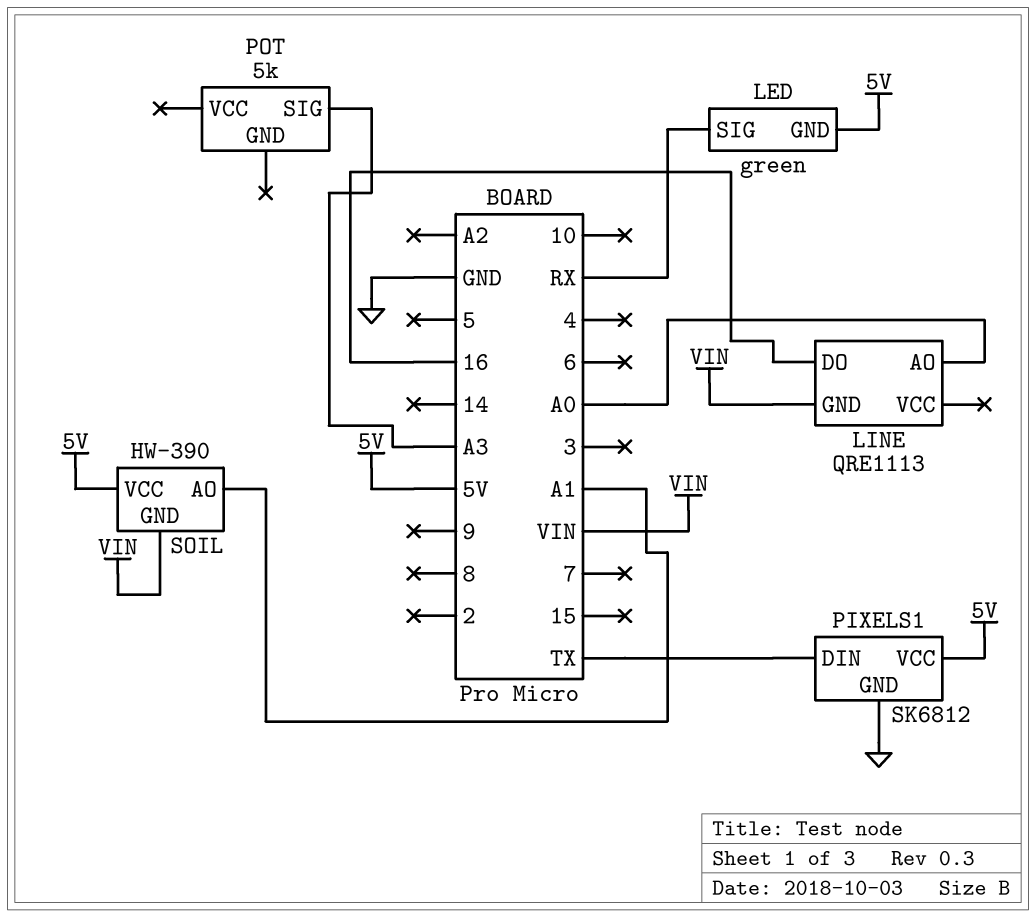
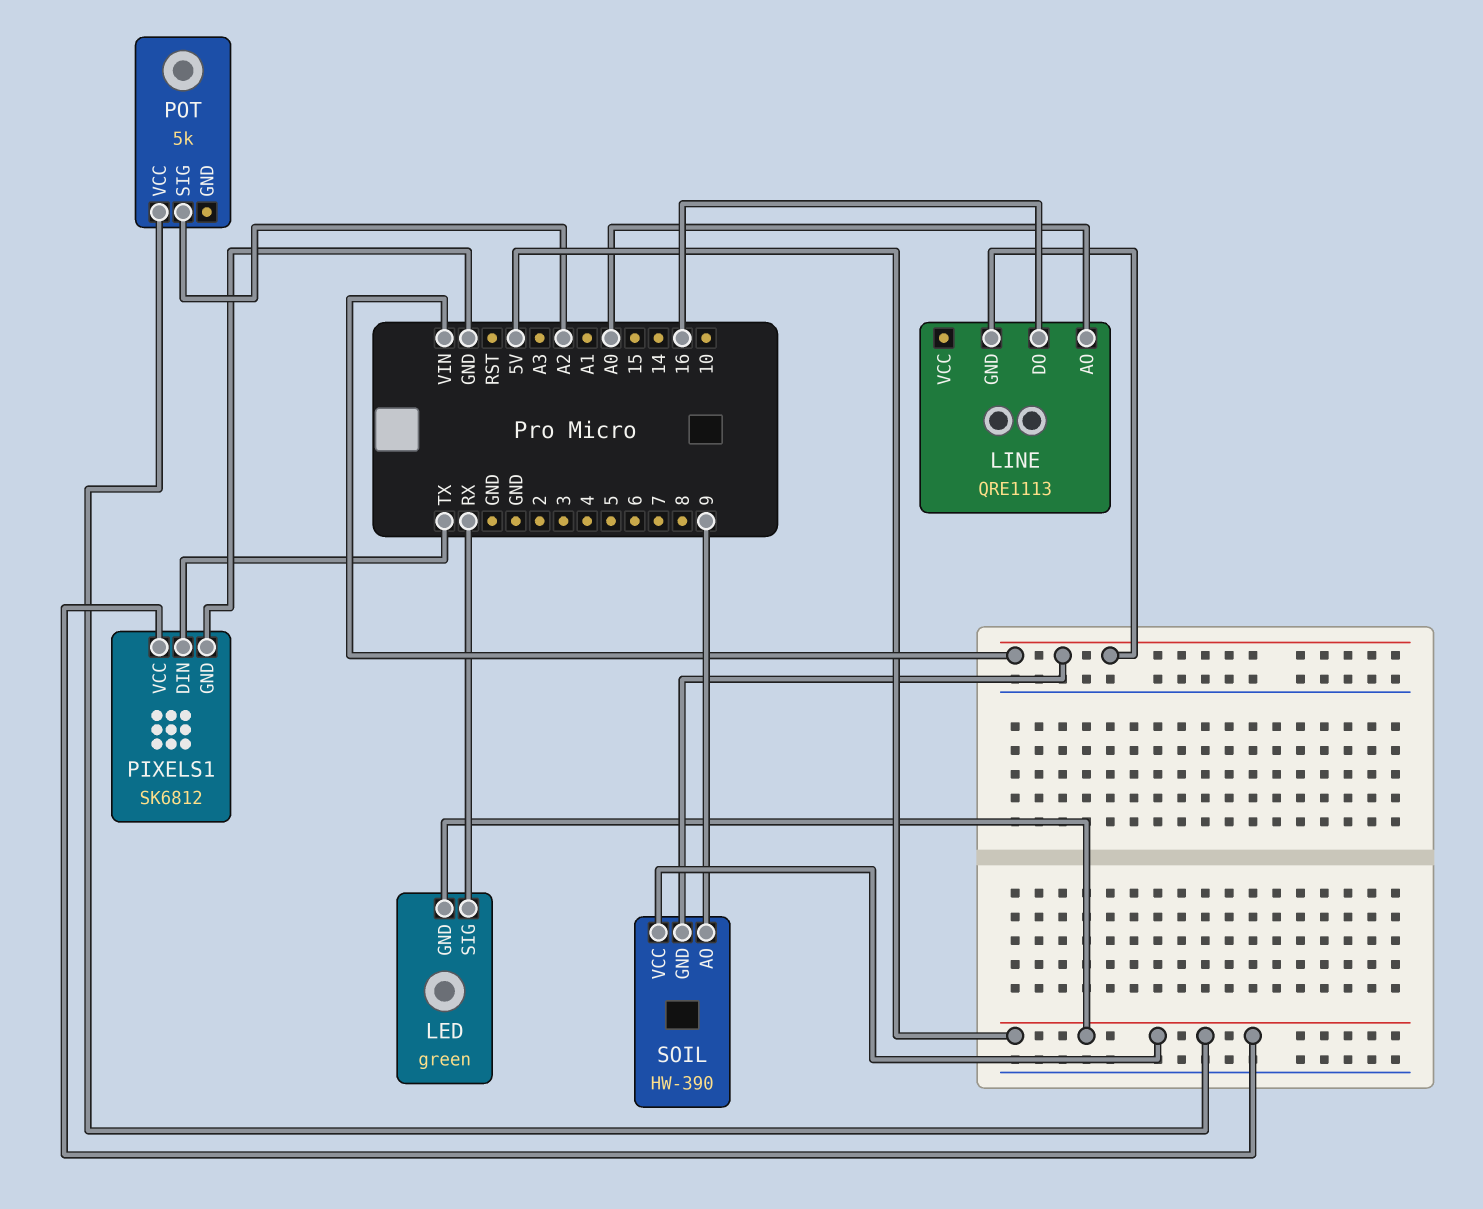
POT pin SIG: A3 -> A2
POT pin VCC: none -> 5V
SOIL pin AO: A1 -> 9

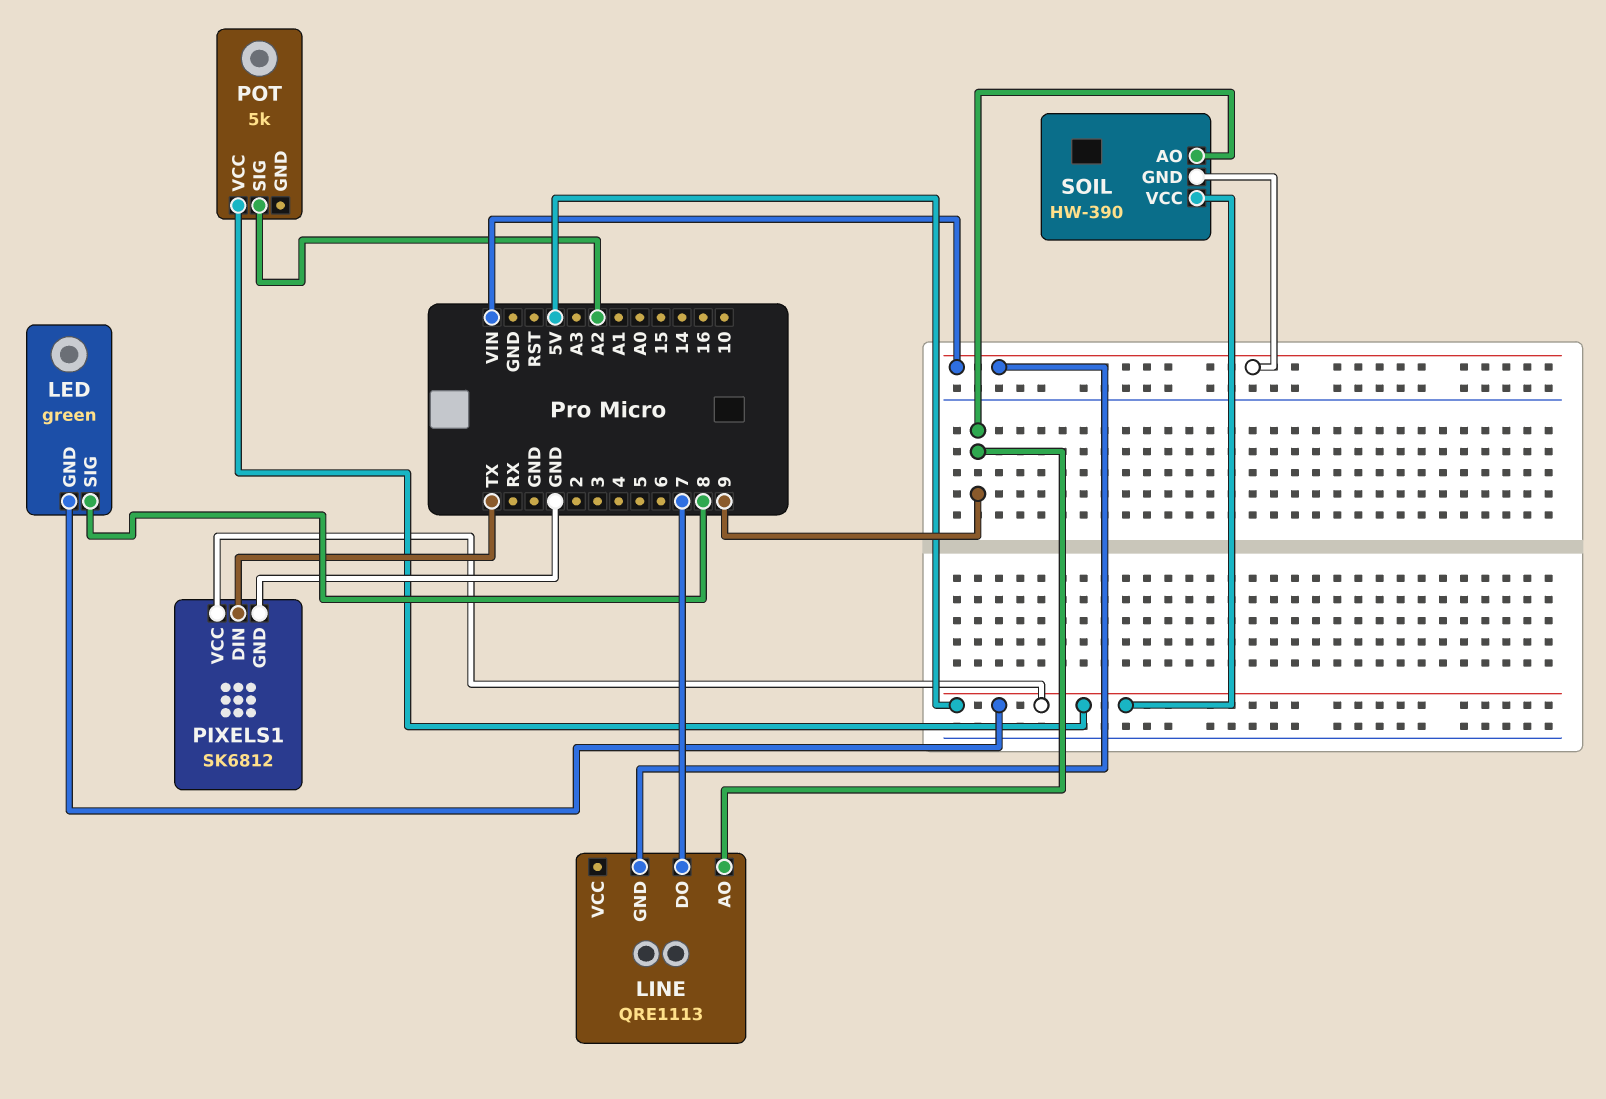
LED pin SIG: RX -> 8
LINE pin AO: A0 -> 9
LINE pin DO: 16 -> 7

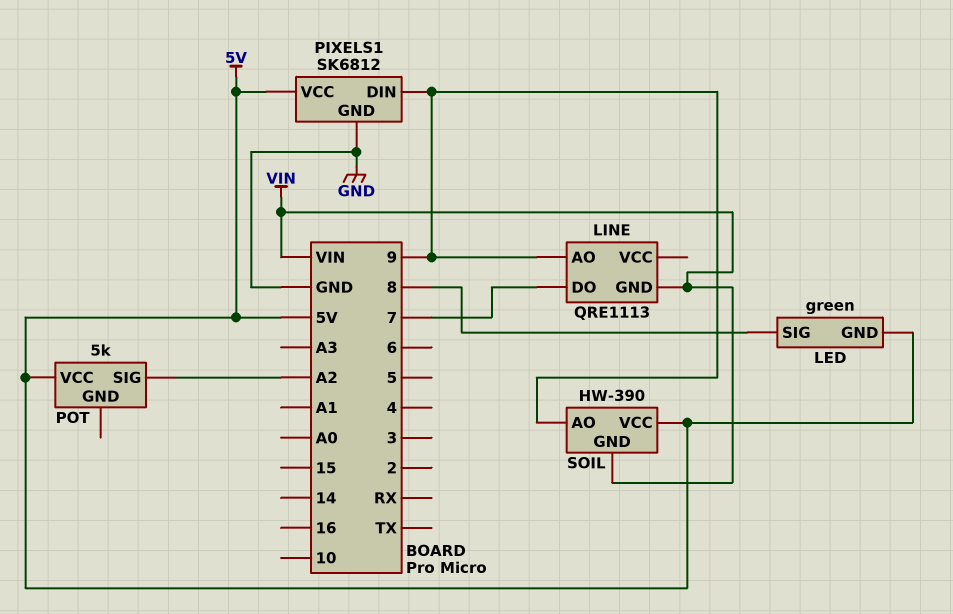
PIXELS1 pin DIN: TX -> 9

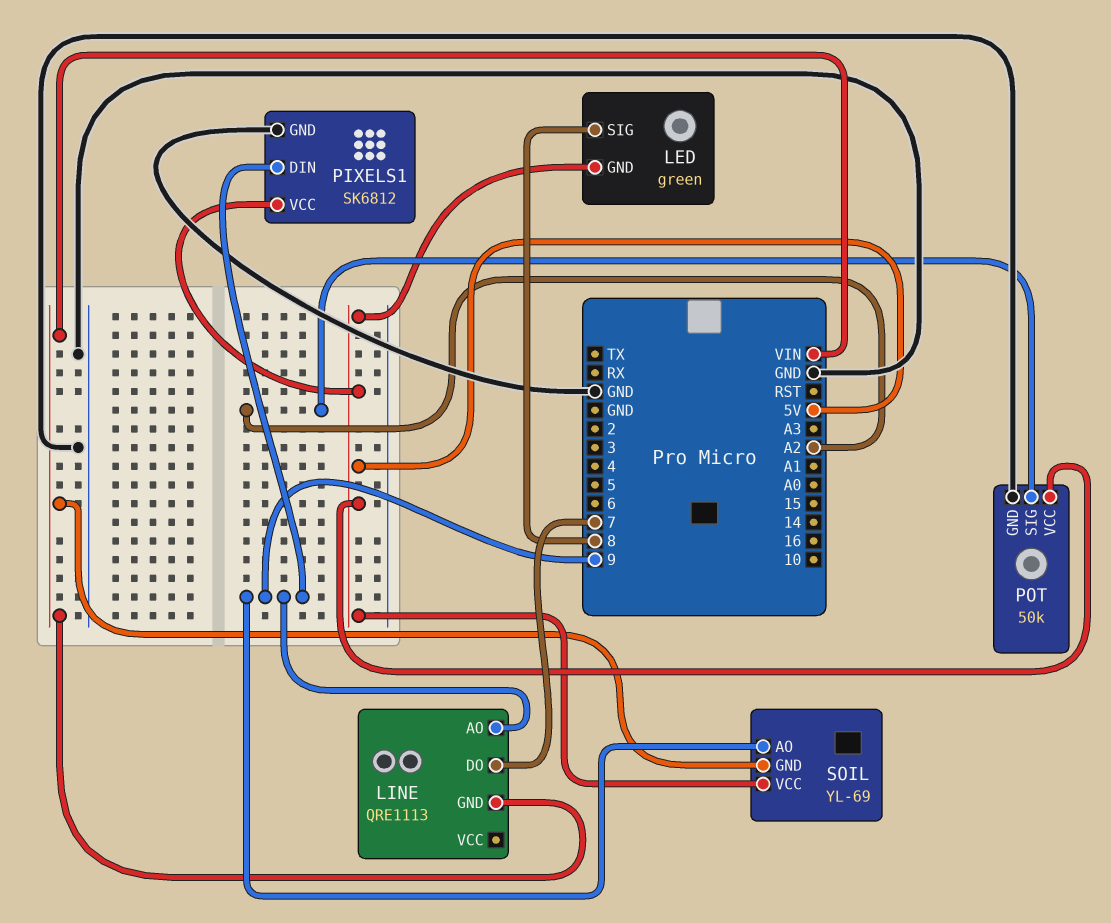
POT: 5k -> 50k
POT pin GND: none -> GND
SOIL: HW-390 -> YL-69

